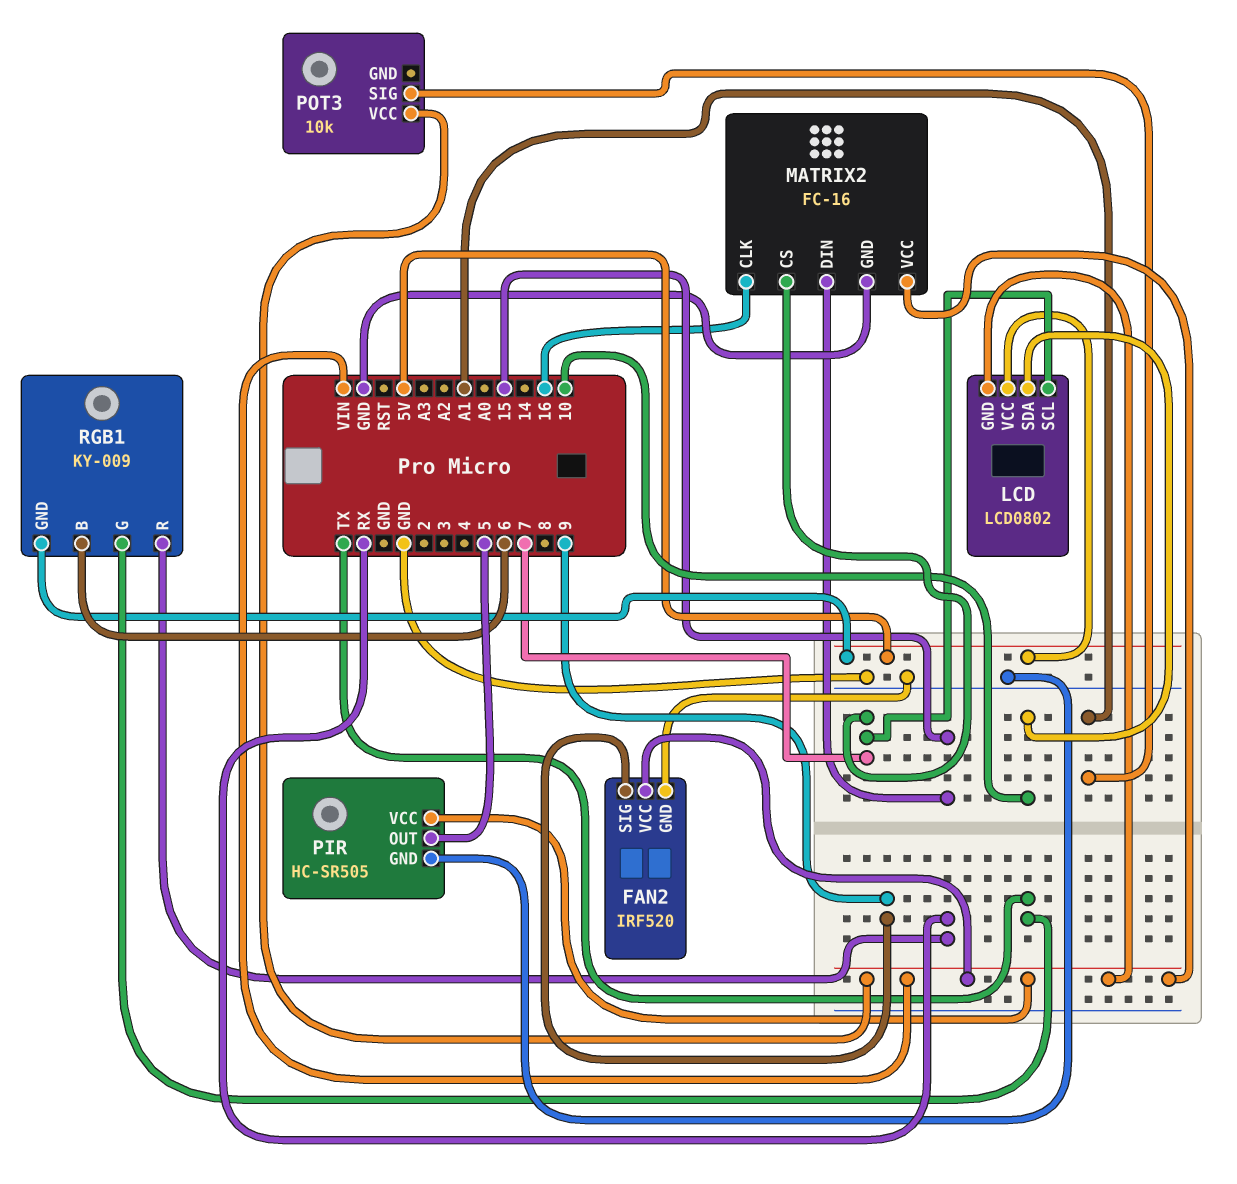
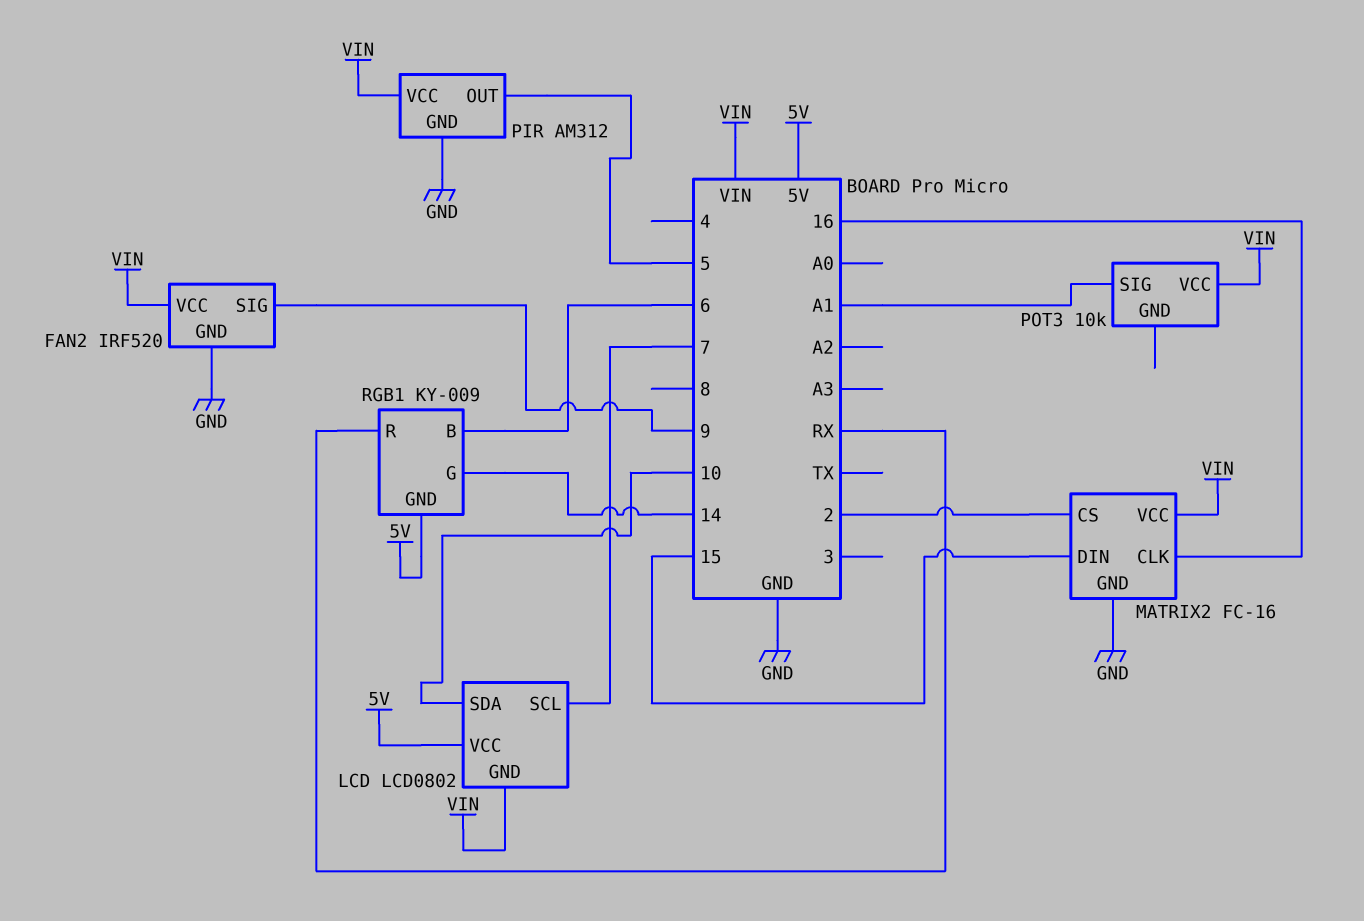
MATRIX2 pin CS: 7 -> 2
PIR: HC-SR505 -> AM312
RGB1 pin G: TX -> 14

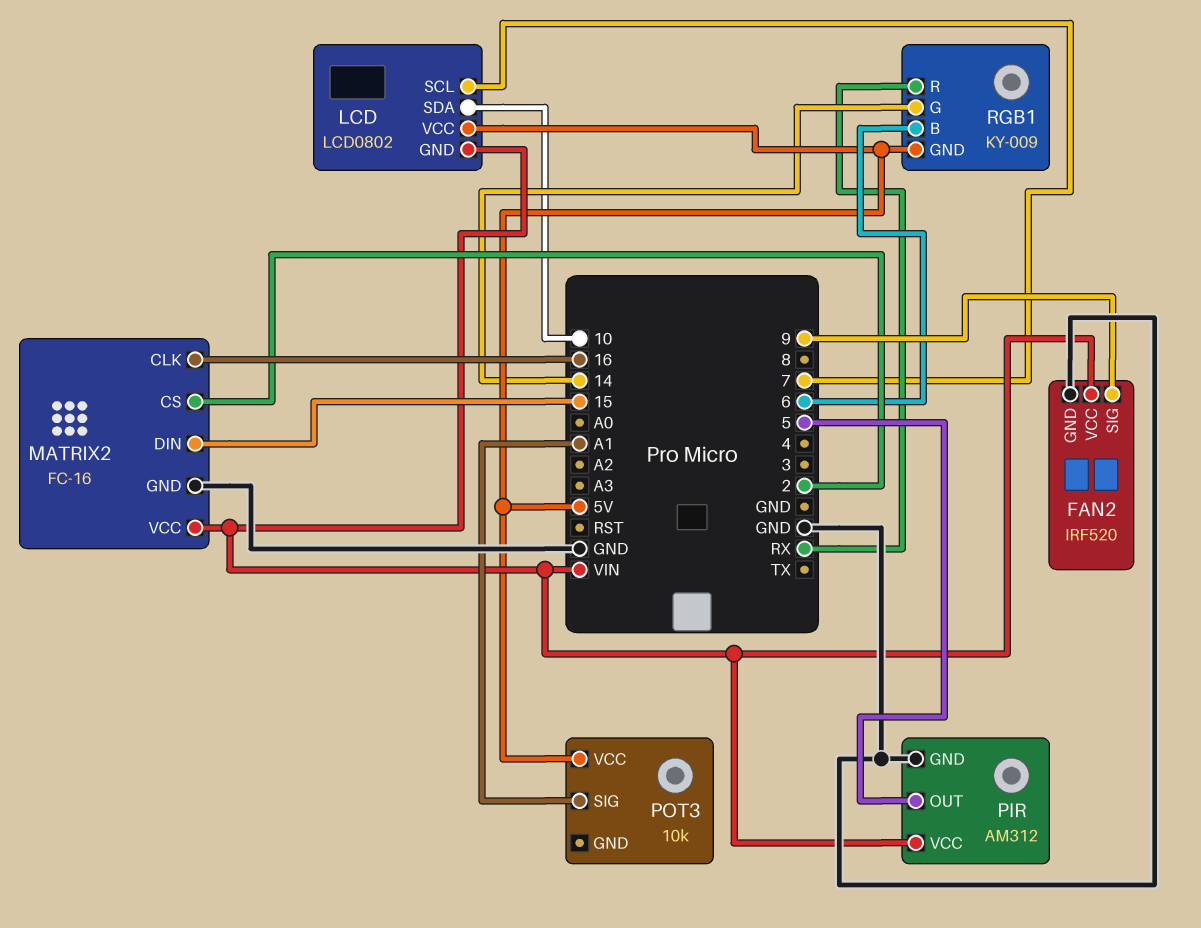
POT3 pin VCC: VIN -> 5V

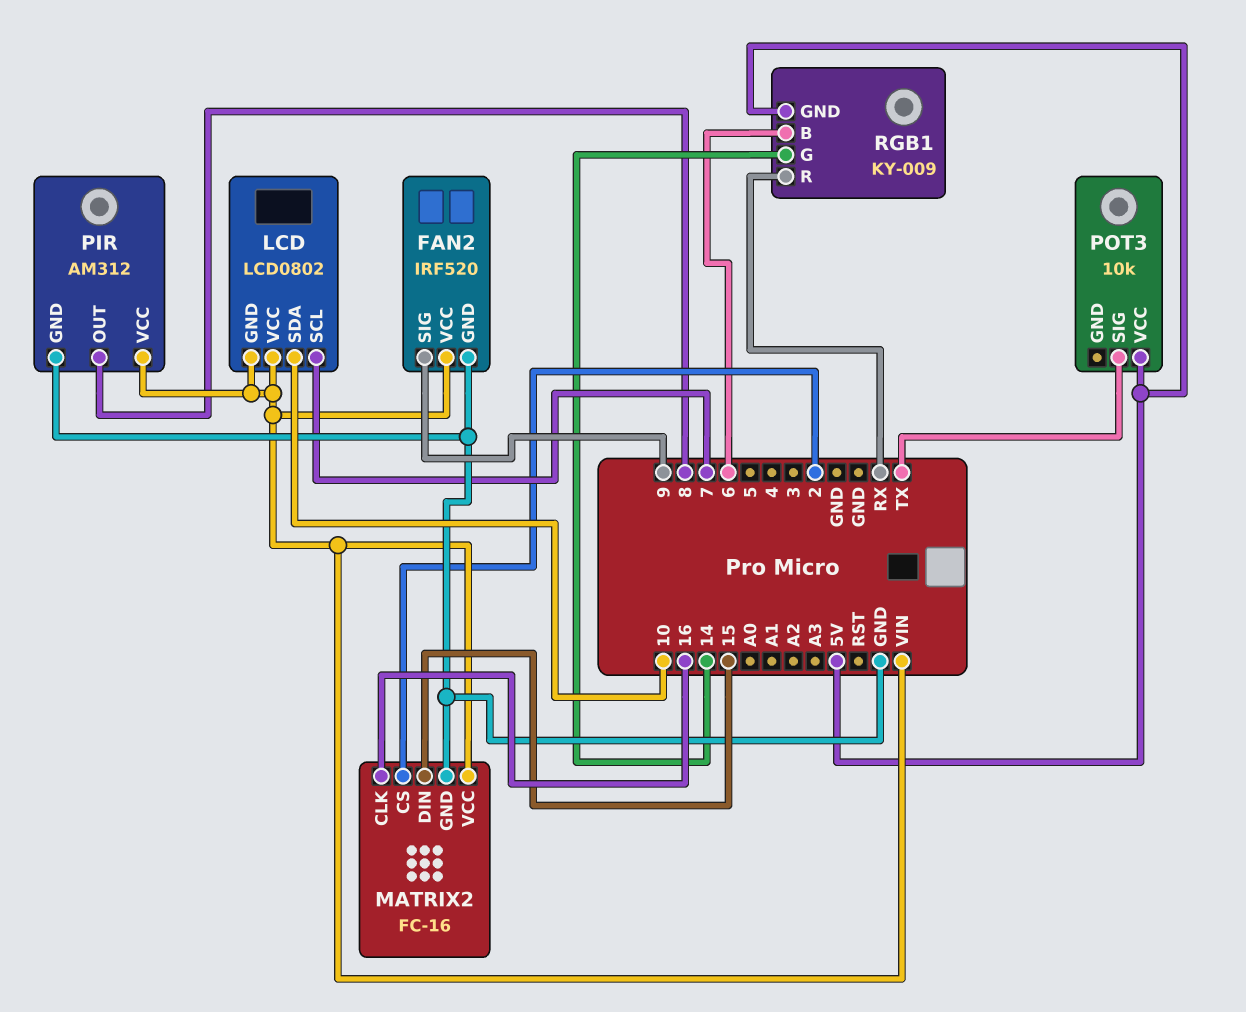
LCD pin VCC: 5V -> VIN
PIR pin OUT: 5 -> 8
POT3 pin SIG: A1 -> TX

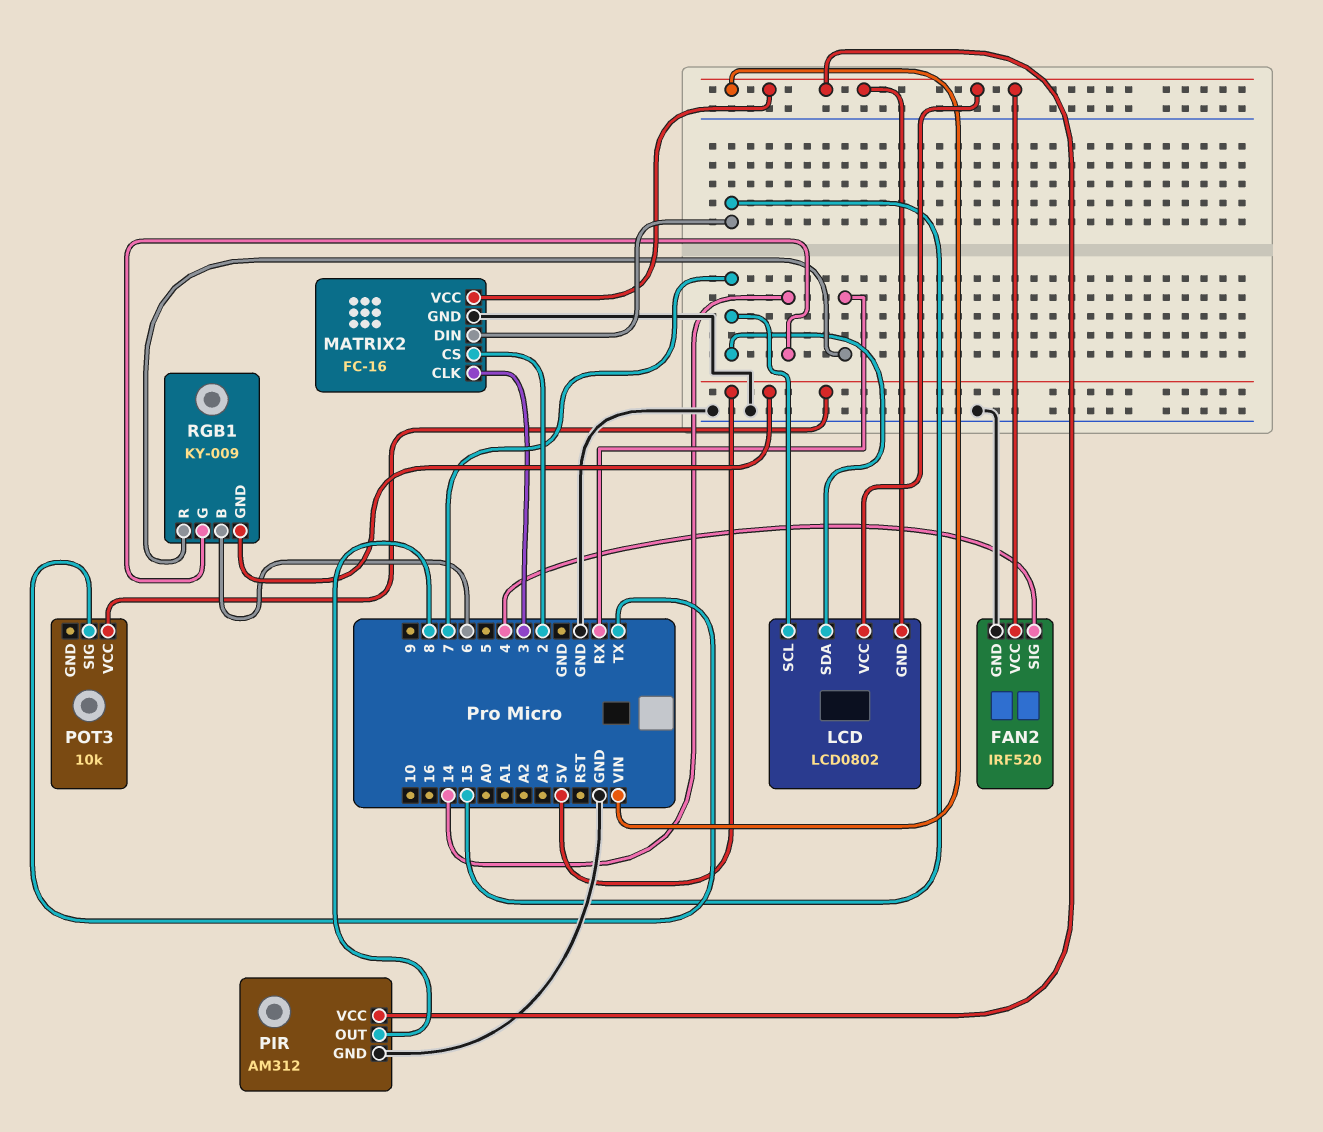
FAN2 pin SIG: 9 -> 4
LCD pin SDA: 10 -> 7
MATRIX2 pin CLK: 16 -> 3

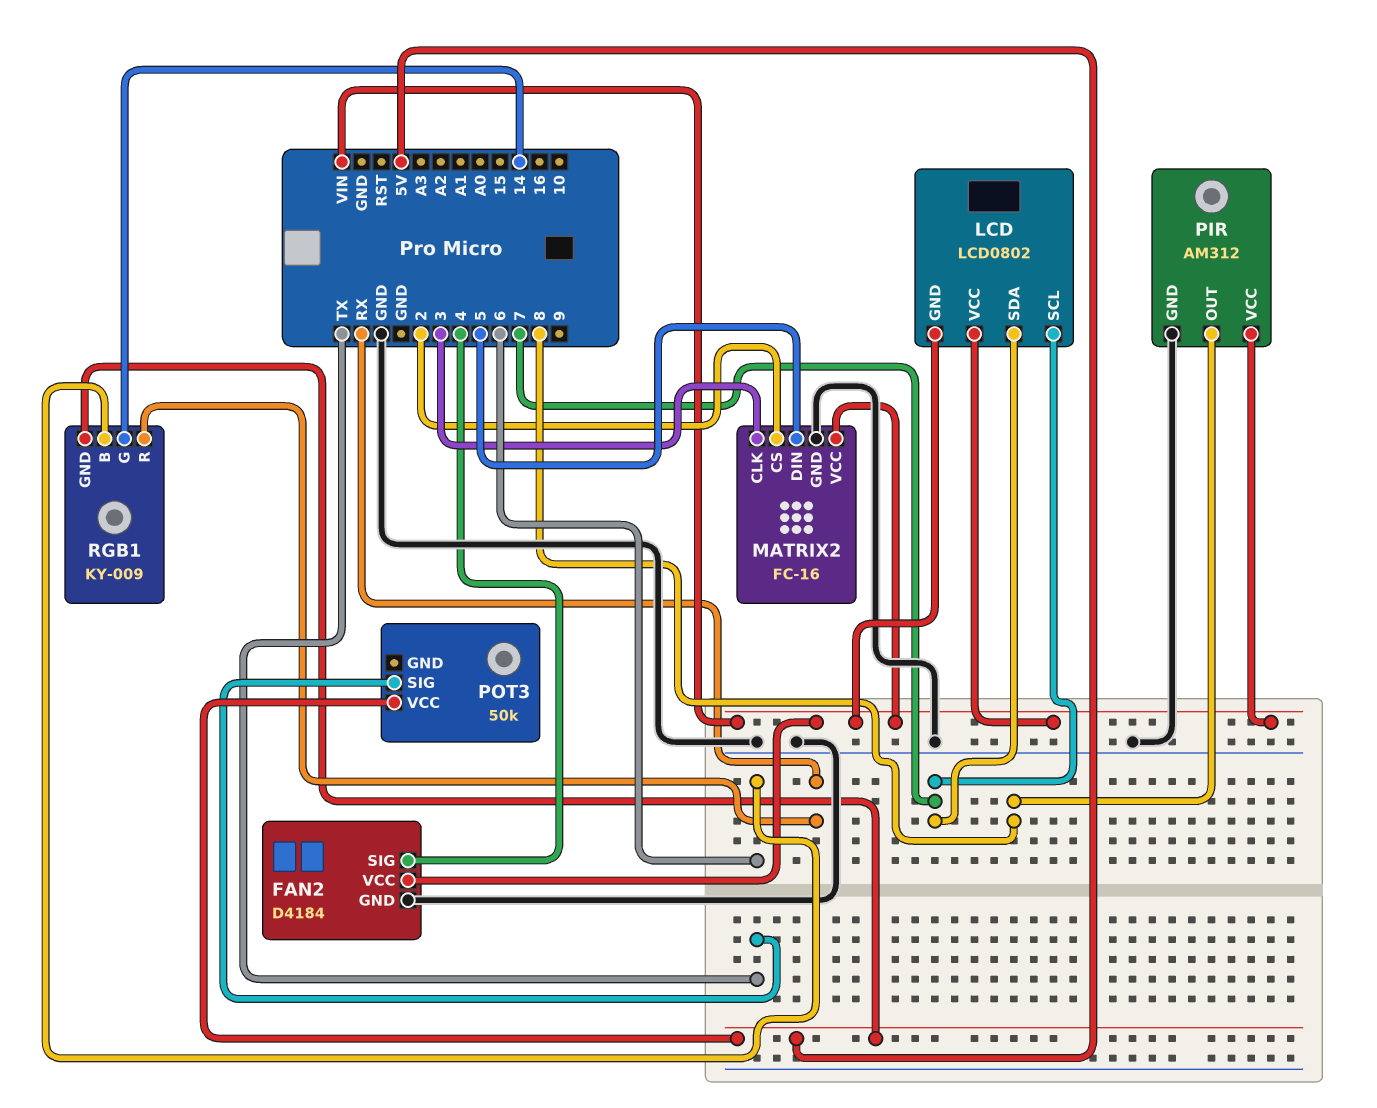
FAN2: IRF520 -> D4184
MATRIX2 pin DIN: 15 -> 5
POT3: 10k -> 50k

